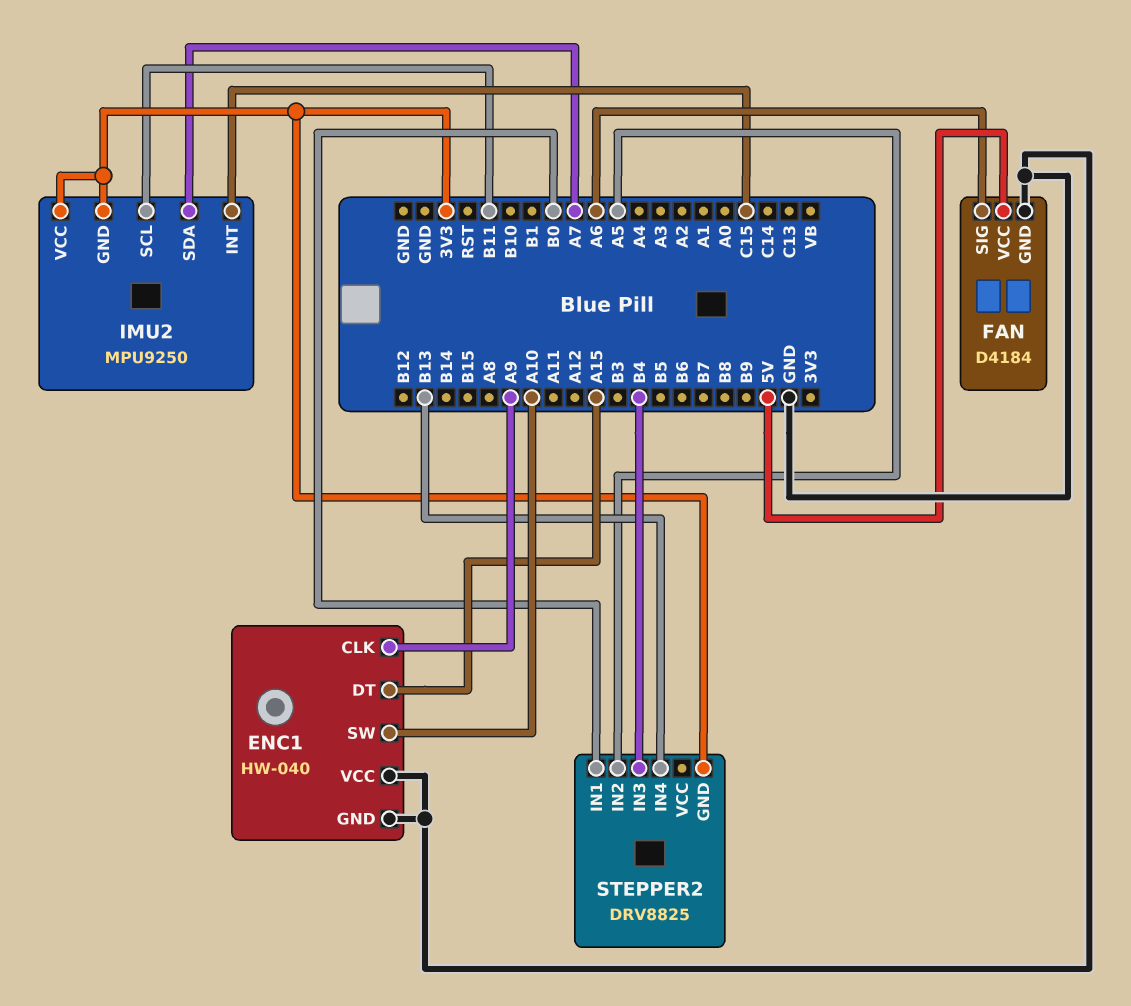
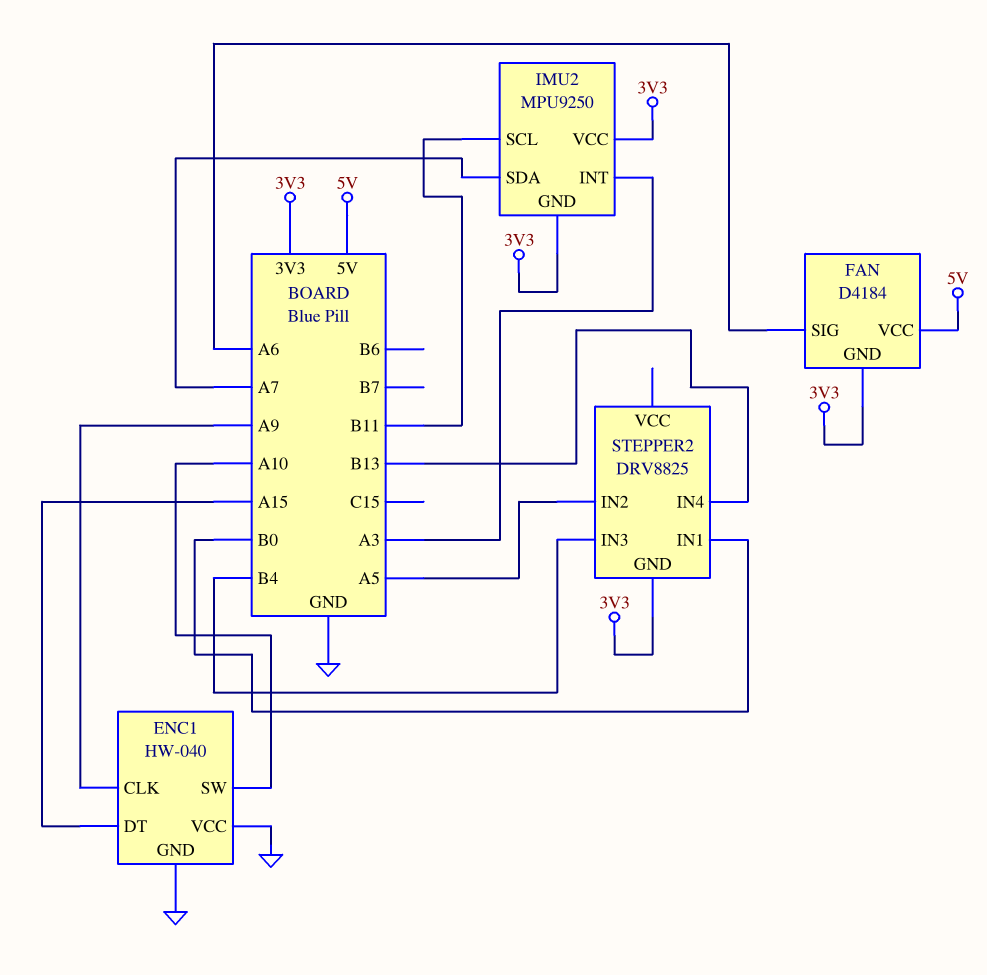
FAN pin GND: GND -> 3V3
IMU2 pin INT: C15 -> A3

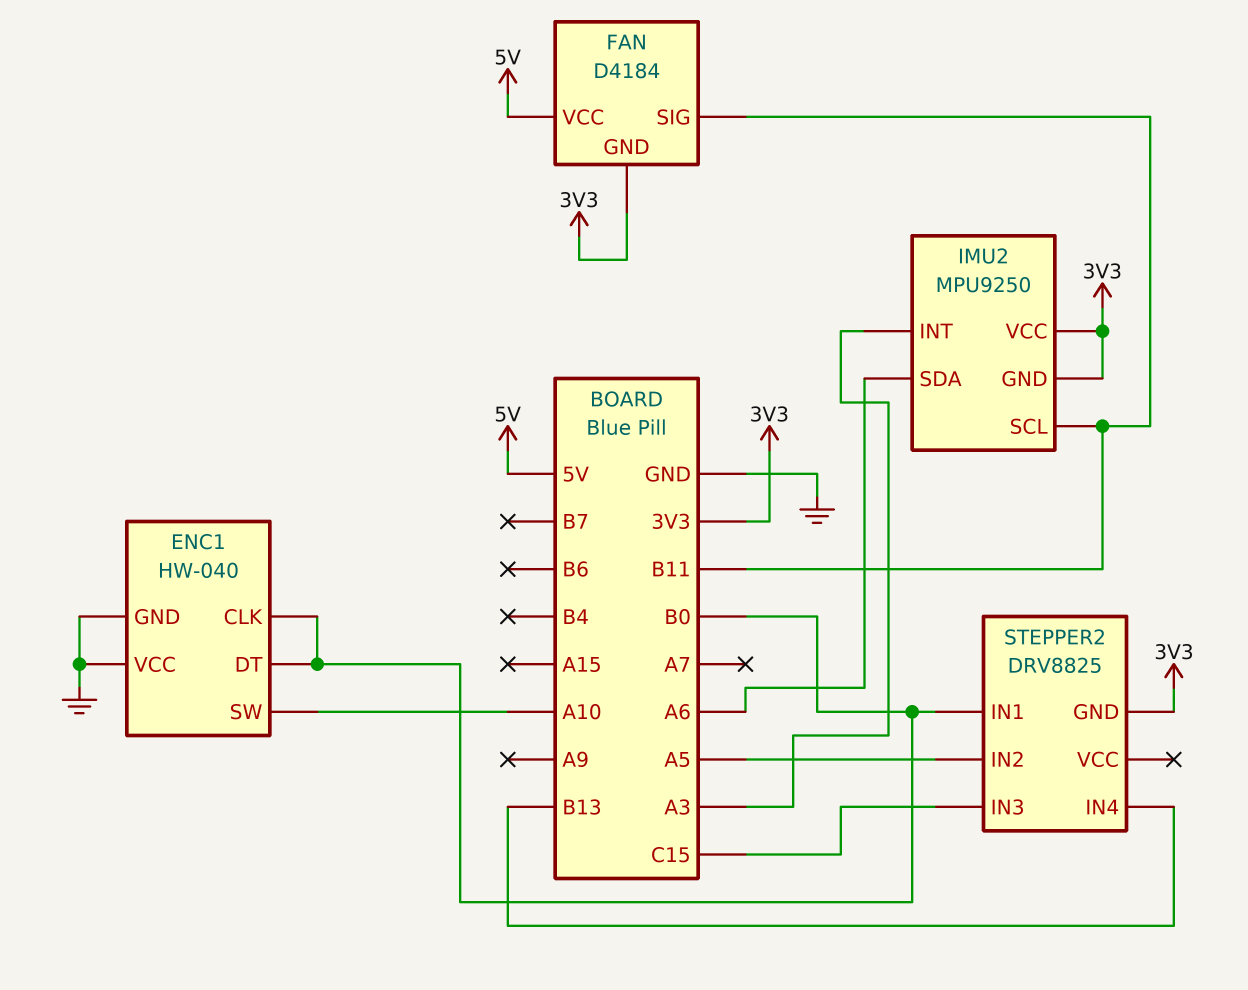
ENC1 pin CLK: A9 -> B0
ENC1 pin DT: A15 -> B0
FAN pin SIG: A6 -> B11
IMU2 pin SDA: A7 -> A6
STEPPER2 pin IN3: B4 -> C15

